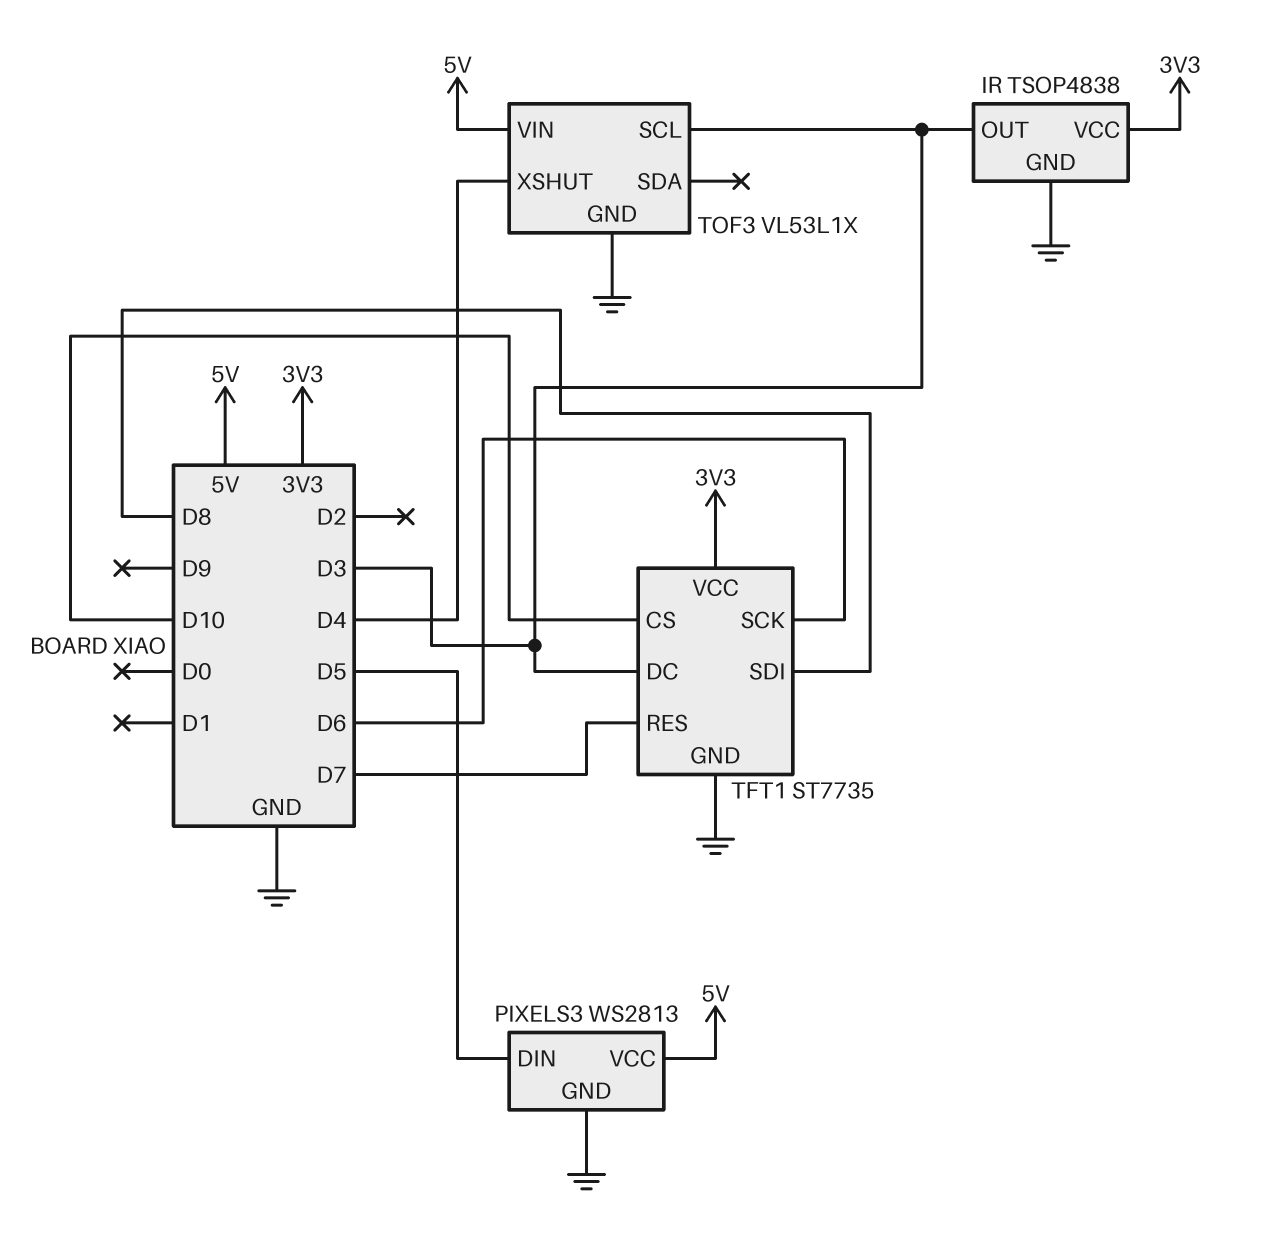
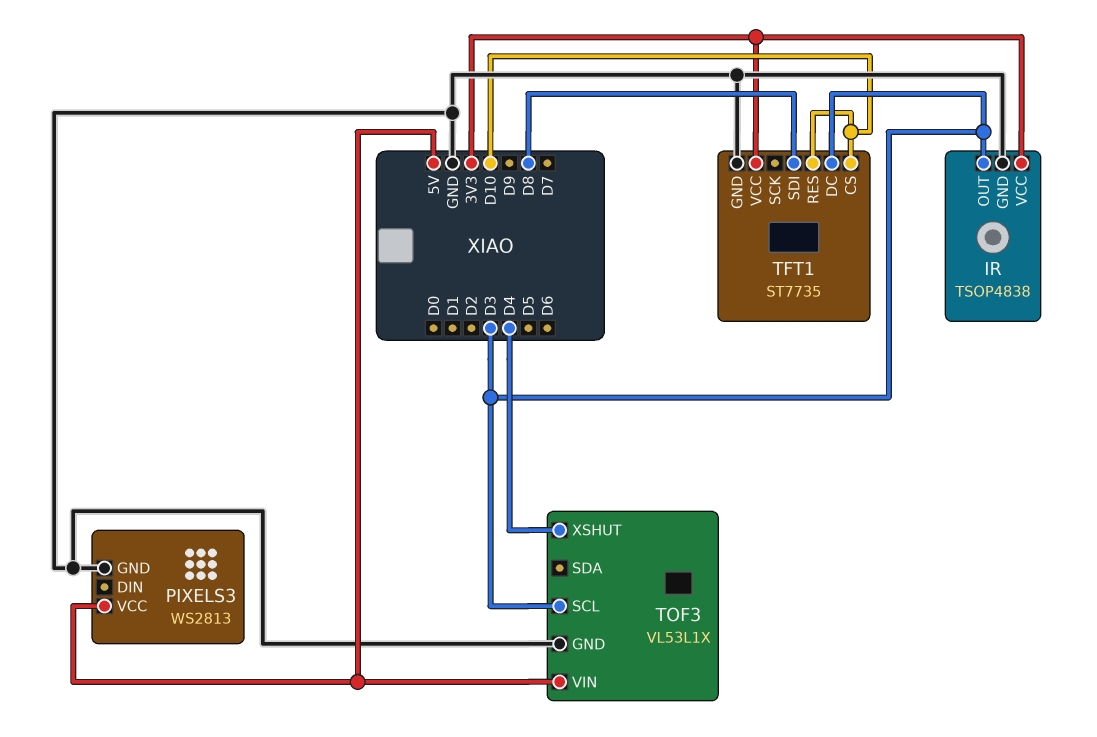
PIXELS3 pin DIN: D5 -> none
TFT1 pin RES: D7 -> D10
TFT1 pin SCK: D6 -> none

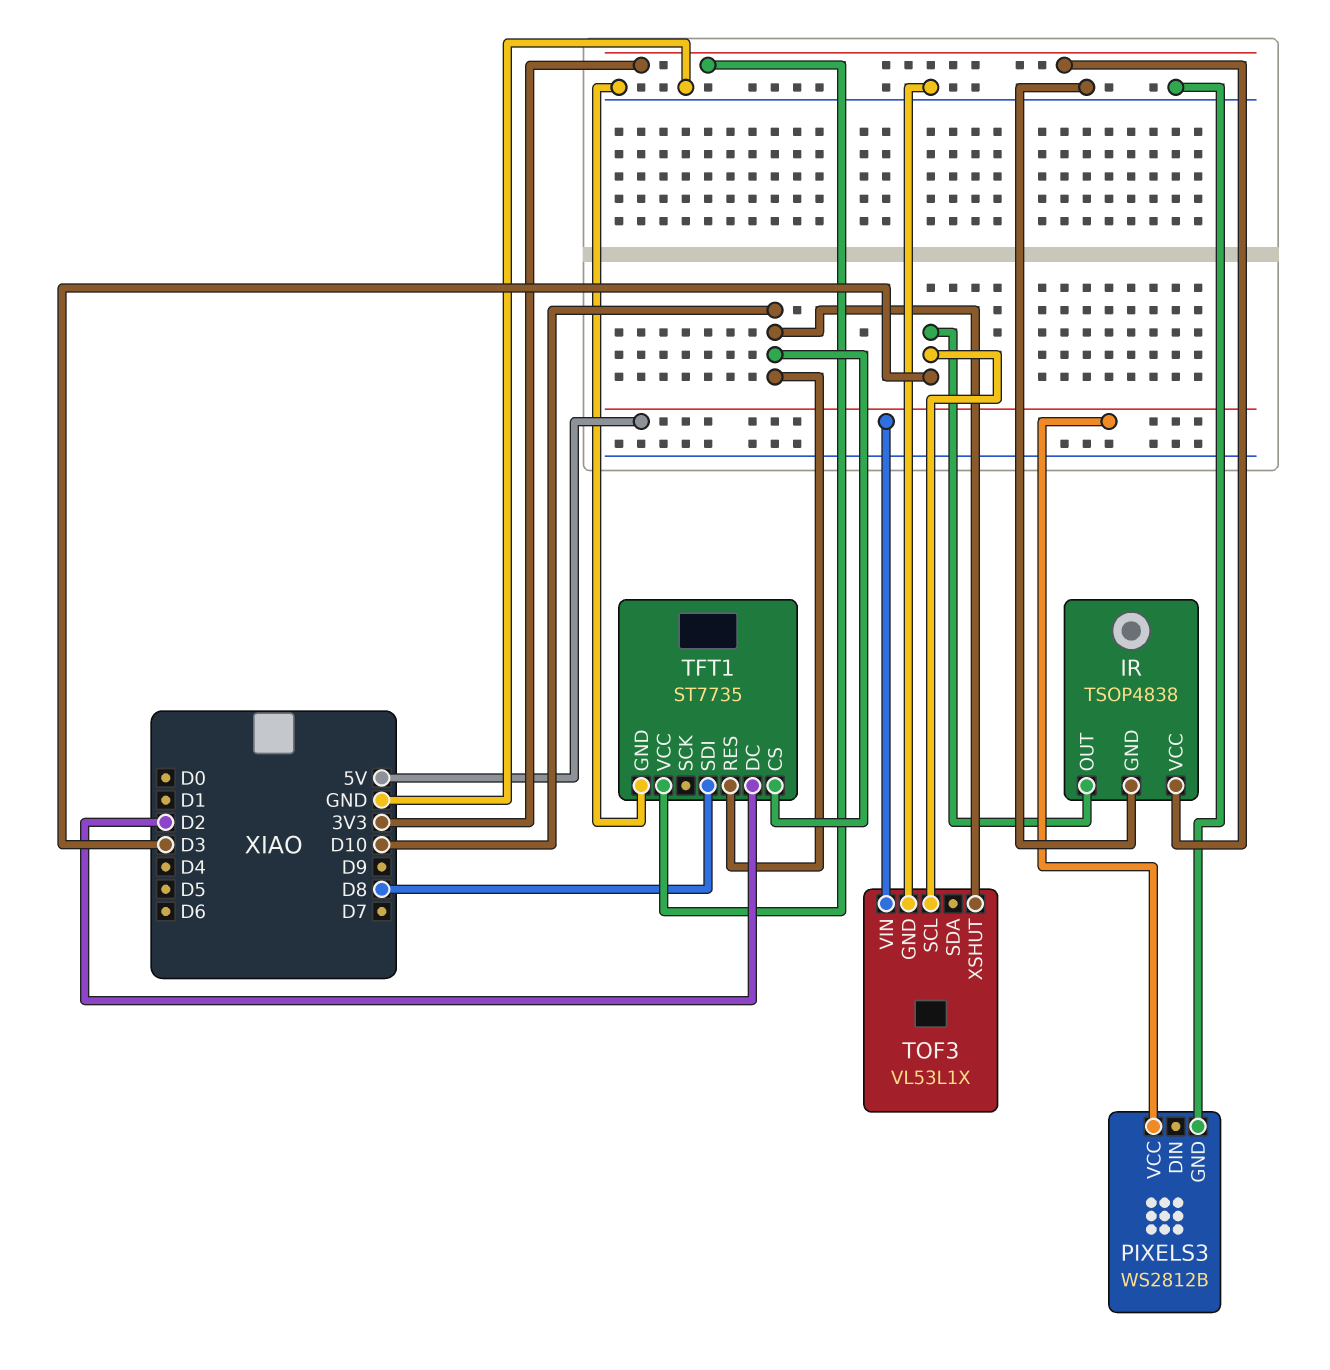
PIXELS3: WS2813 -> WS2812B
TFT1 pin DC: D3 -> D2
TOF3 pin XSHUT: D4 -> D10

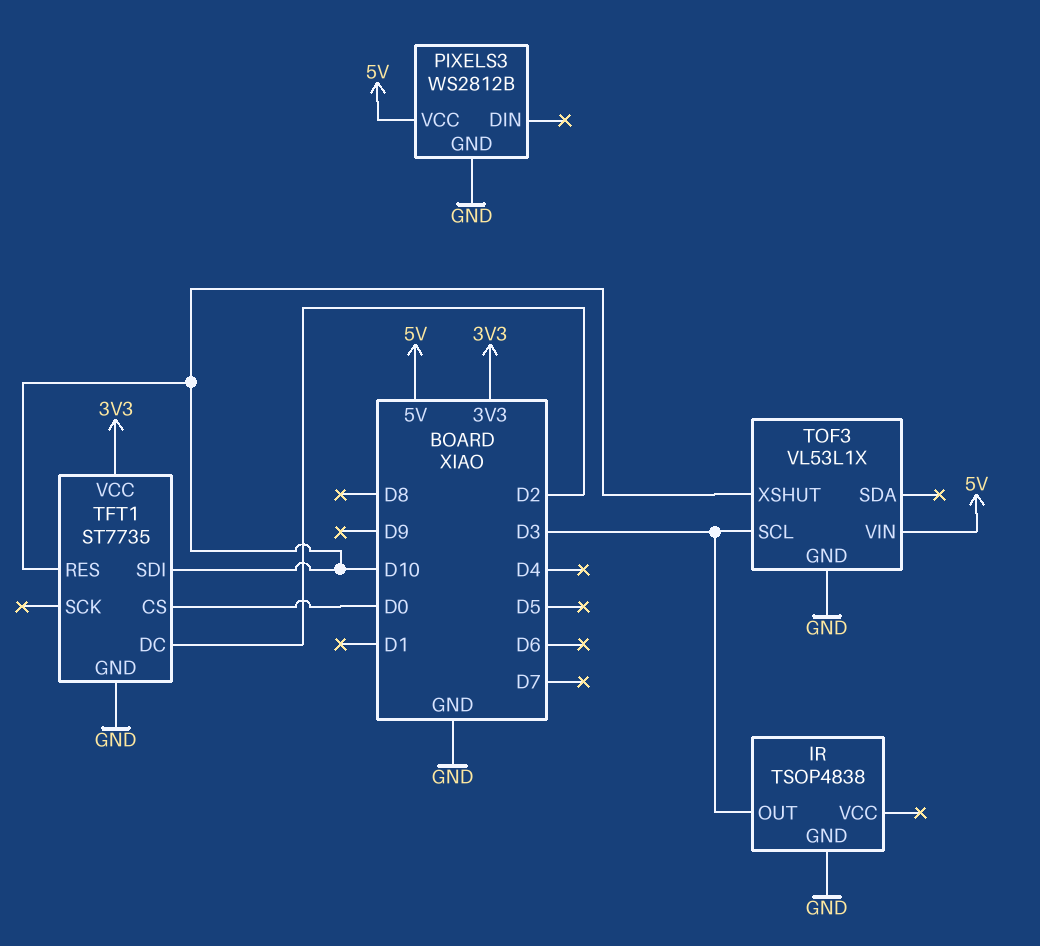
IR pin VCC: 3V3 -> none
TFT1 pin CS: D10 -> D0
TFT1 pin SDI: D8 -> D10

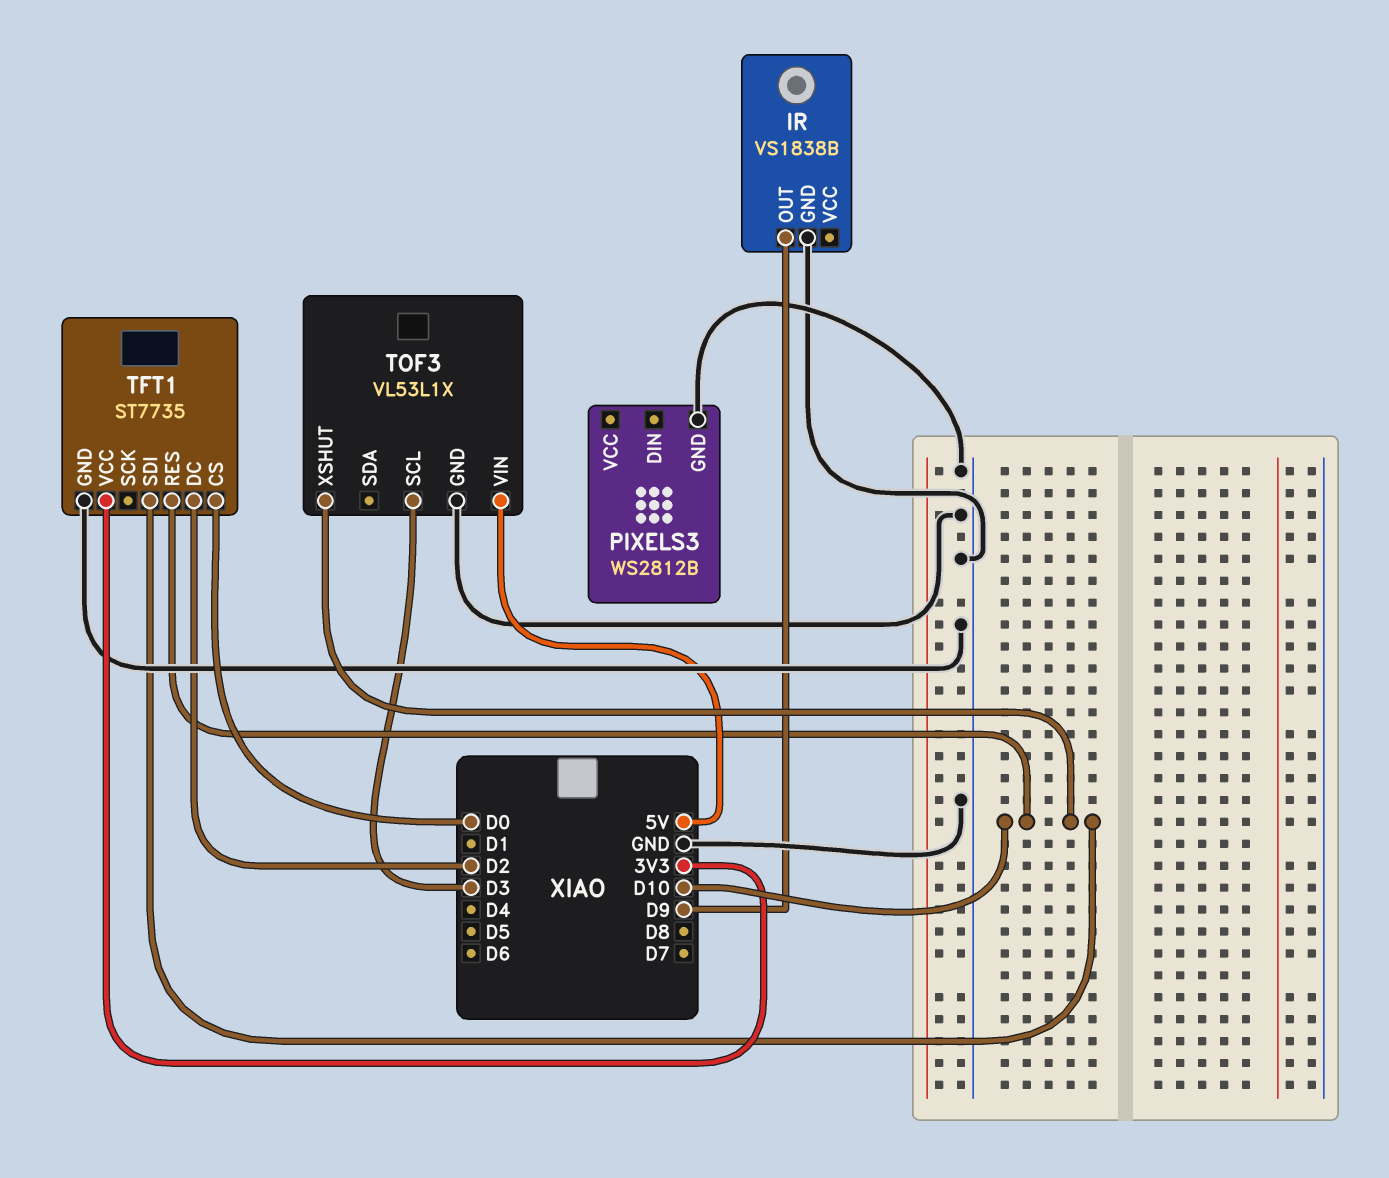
IR: TSOP4838 -> VS1838B
IR pin OUT: D3 -> D9
PIXELS3 pin VCC: 5V -> none

